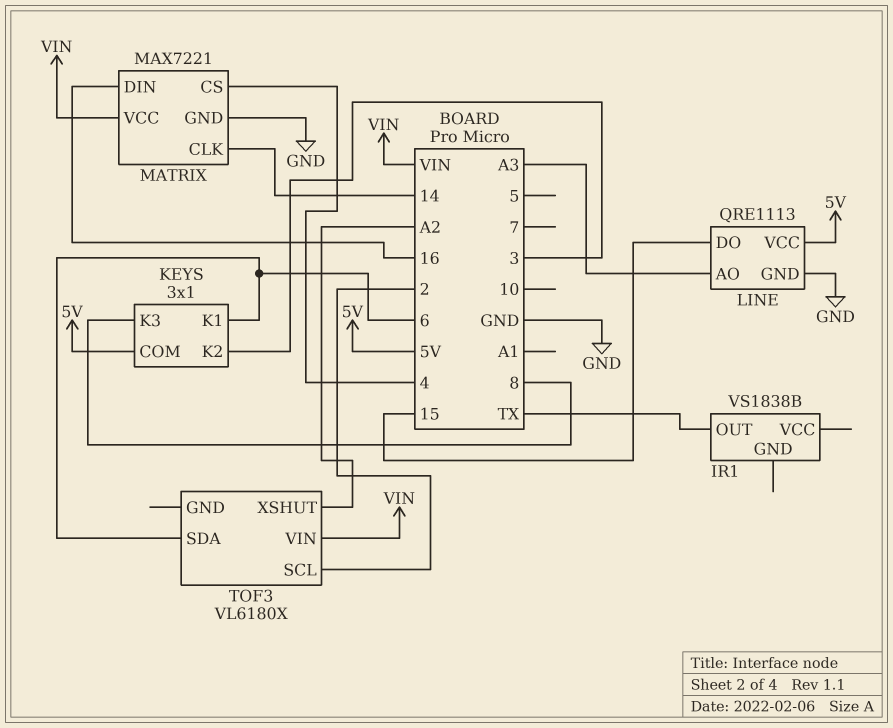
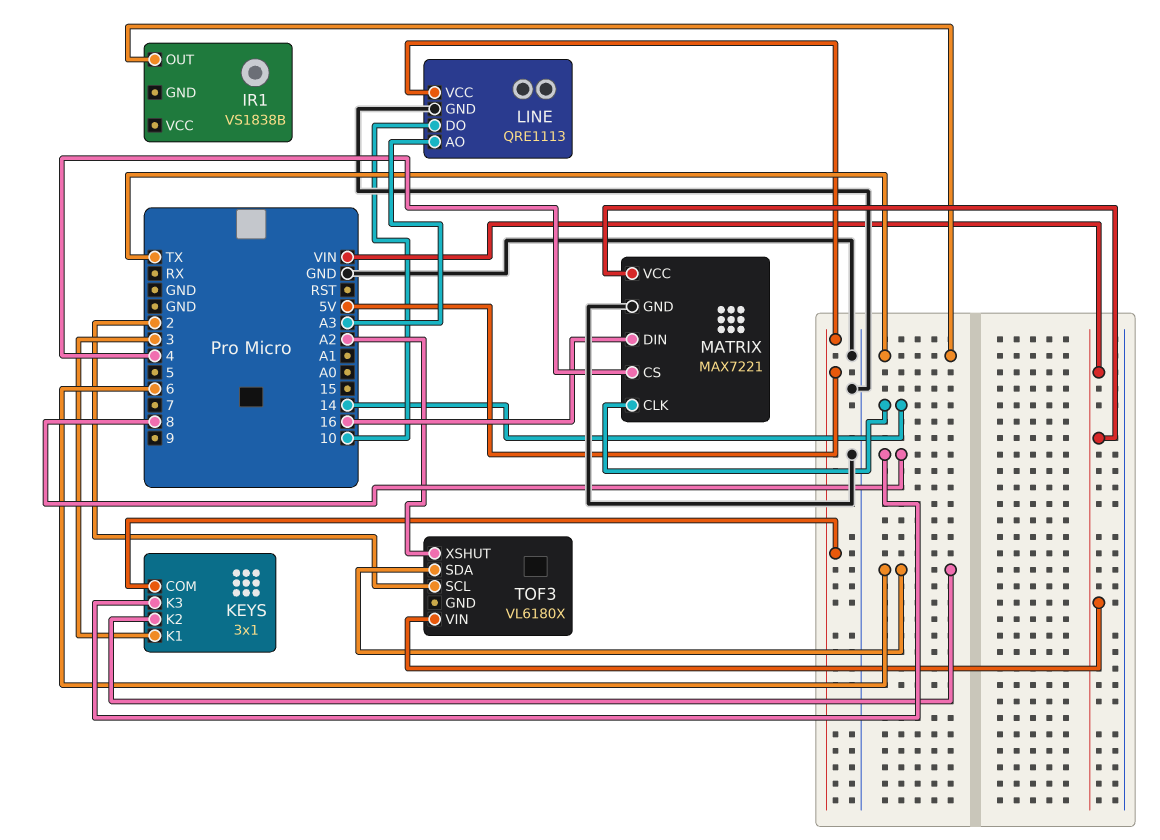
KEYS pin K1: 6 -> 3
KEYS pin K2: 3 -> 6
LINE pin DO: 15 -> 10

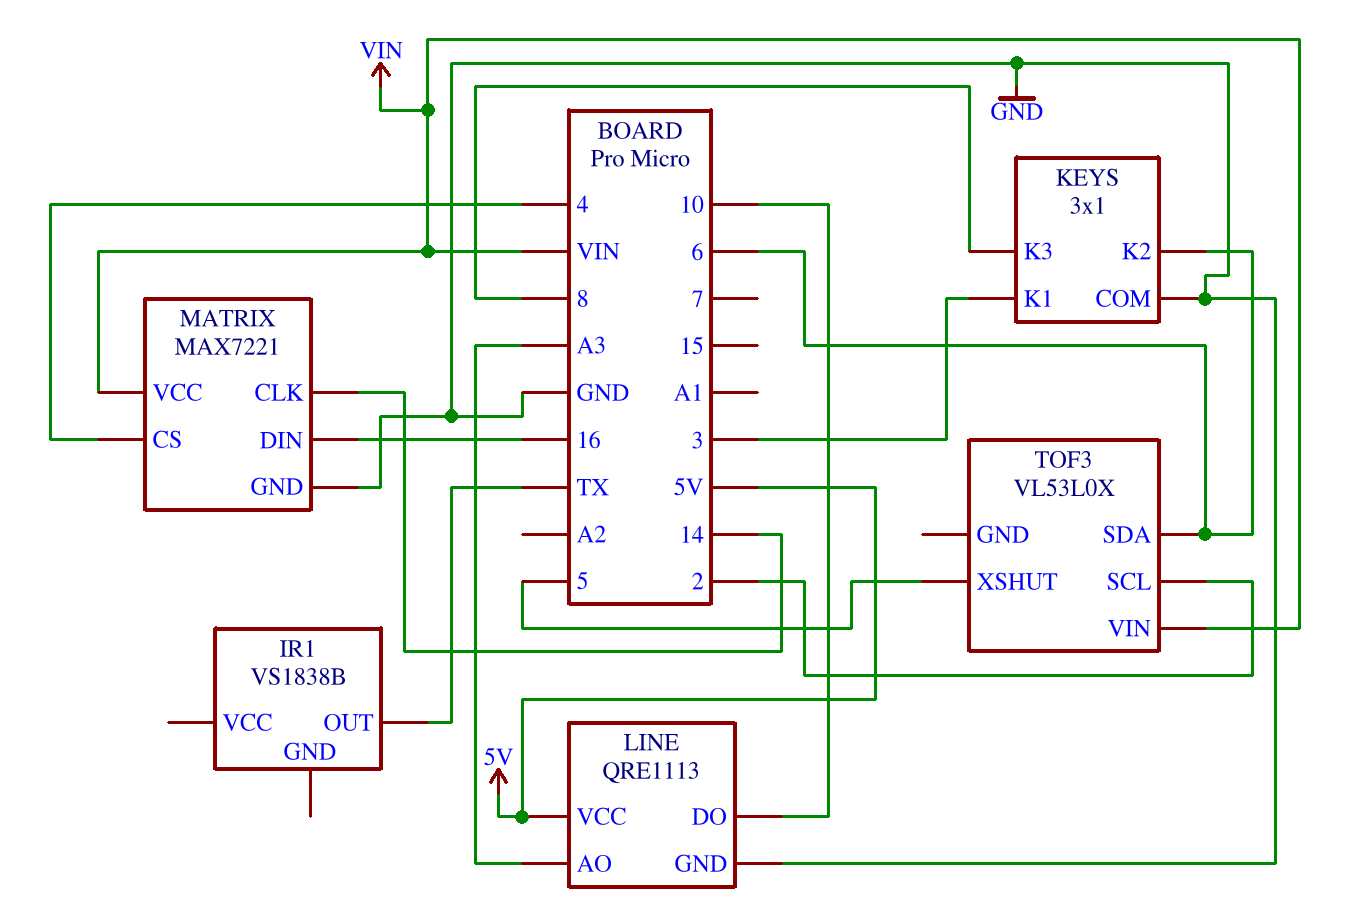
KEYS pin COM: 5V -> GND
TOF3: VL6180X -> VL53L0X
TOF3 pin XSHUT: A2 -> 5

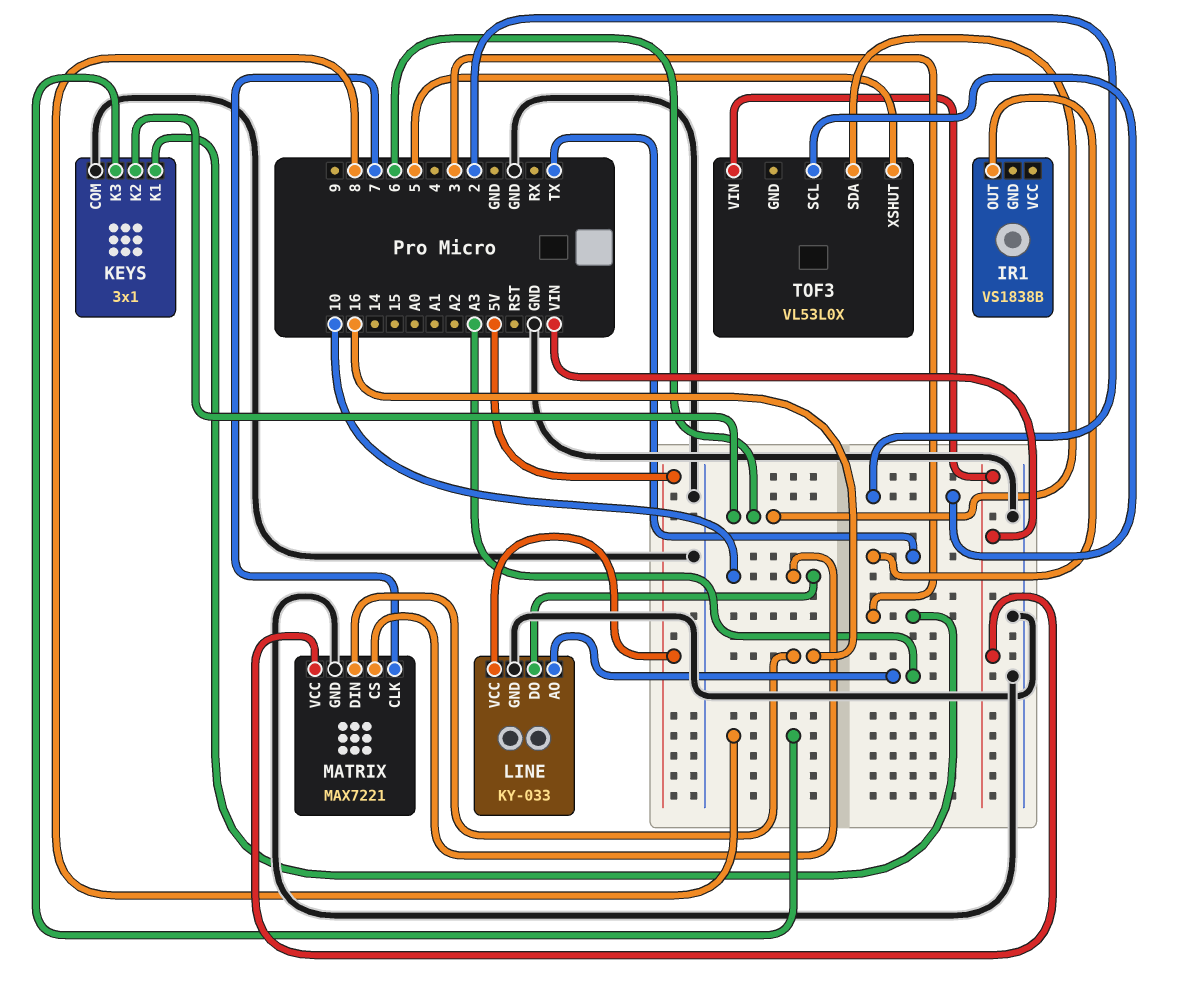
LINE: QRE1113 -> KY-033
MATRIX pin CLK: 14 -> 7
MATRIX pin CS: 4 -> 10

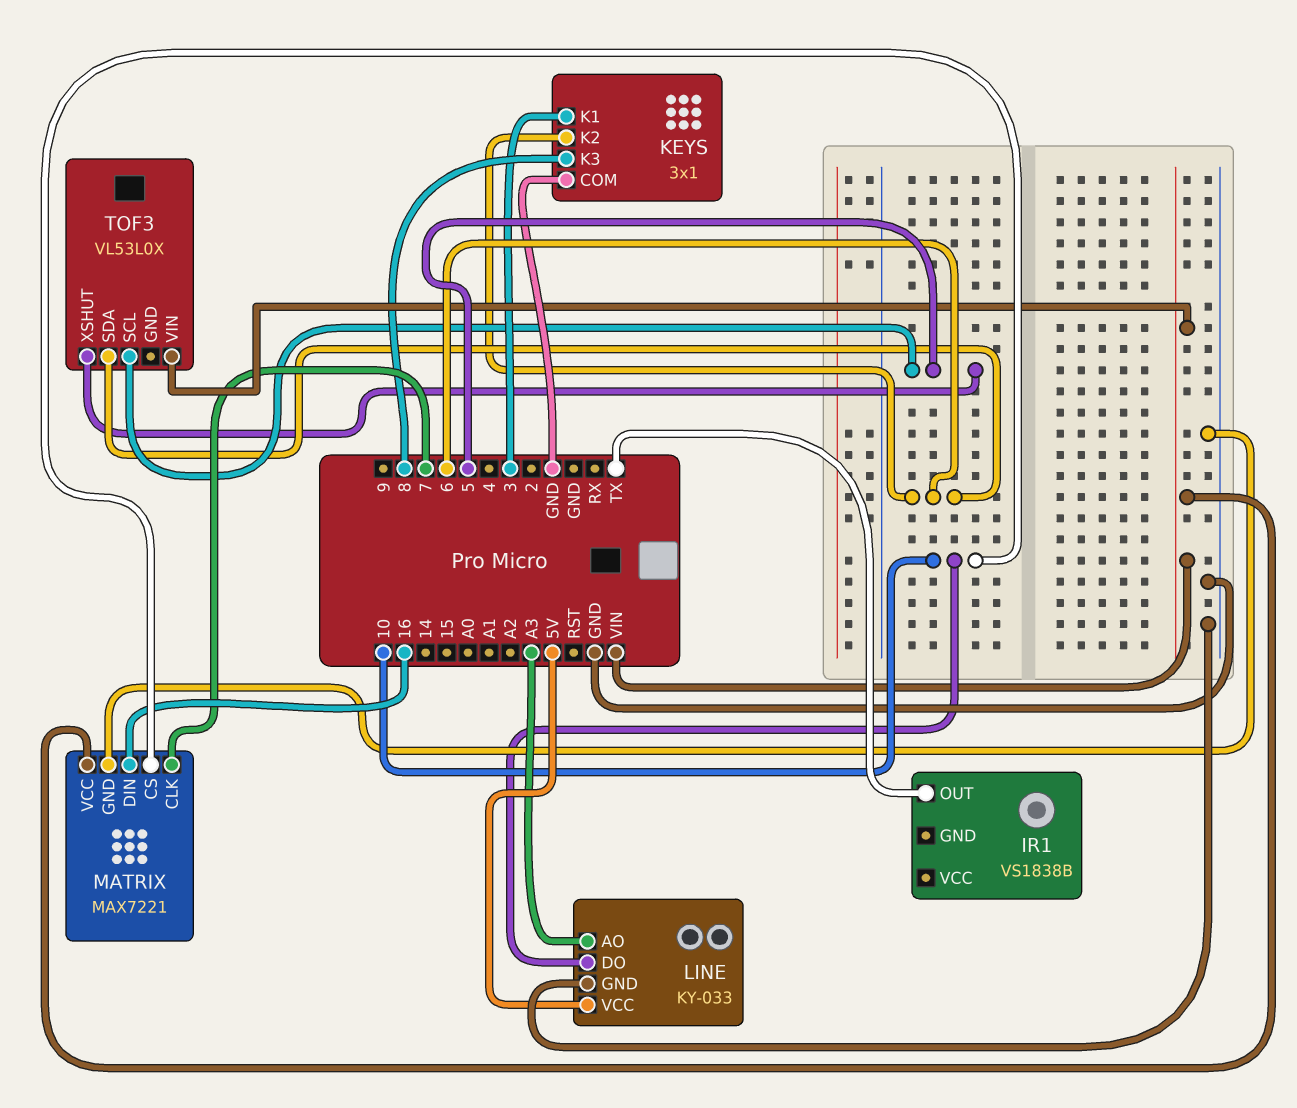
TOF3 pin SCL: 2 -> 5

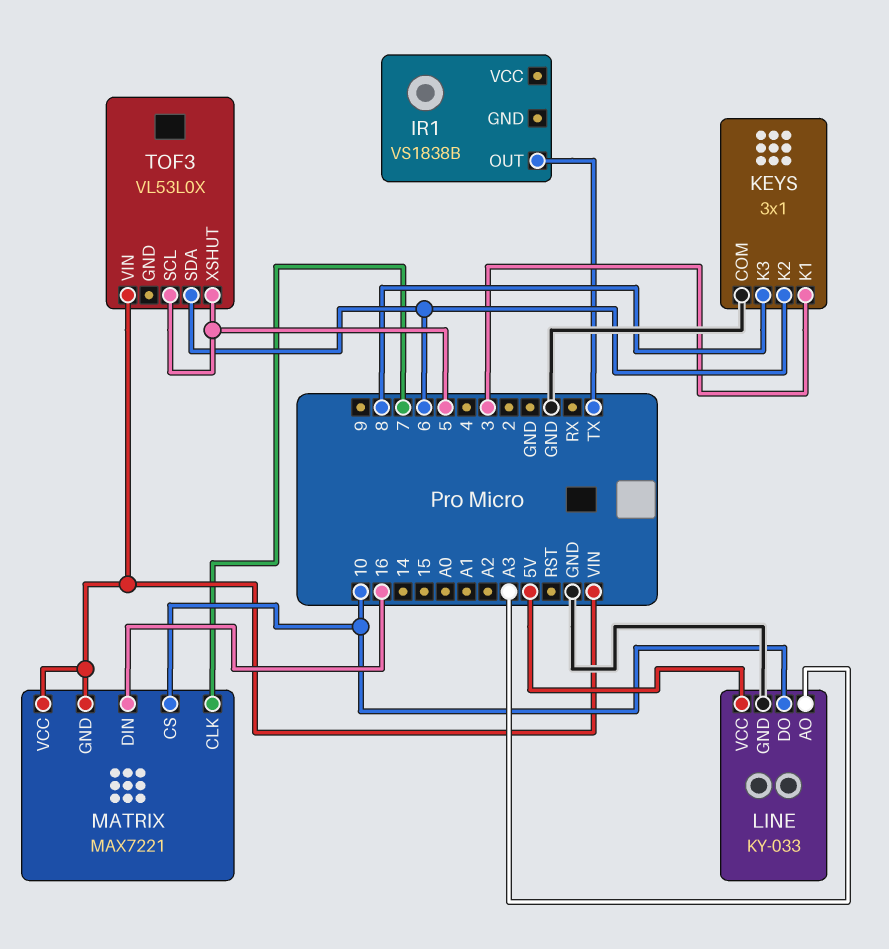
MATRIX pin GND: GND -> VIN

